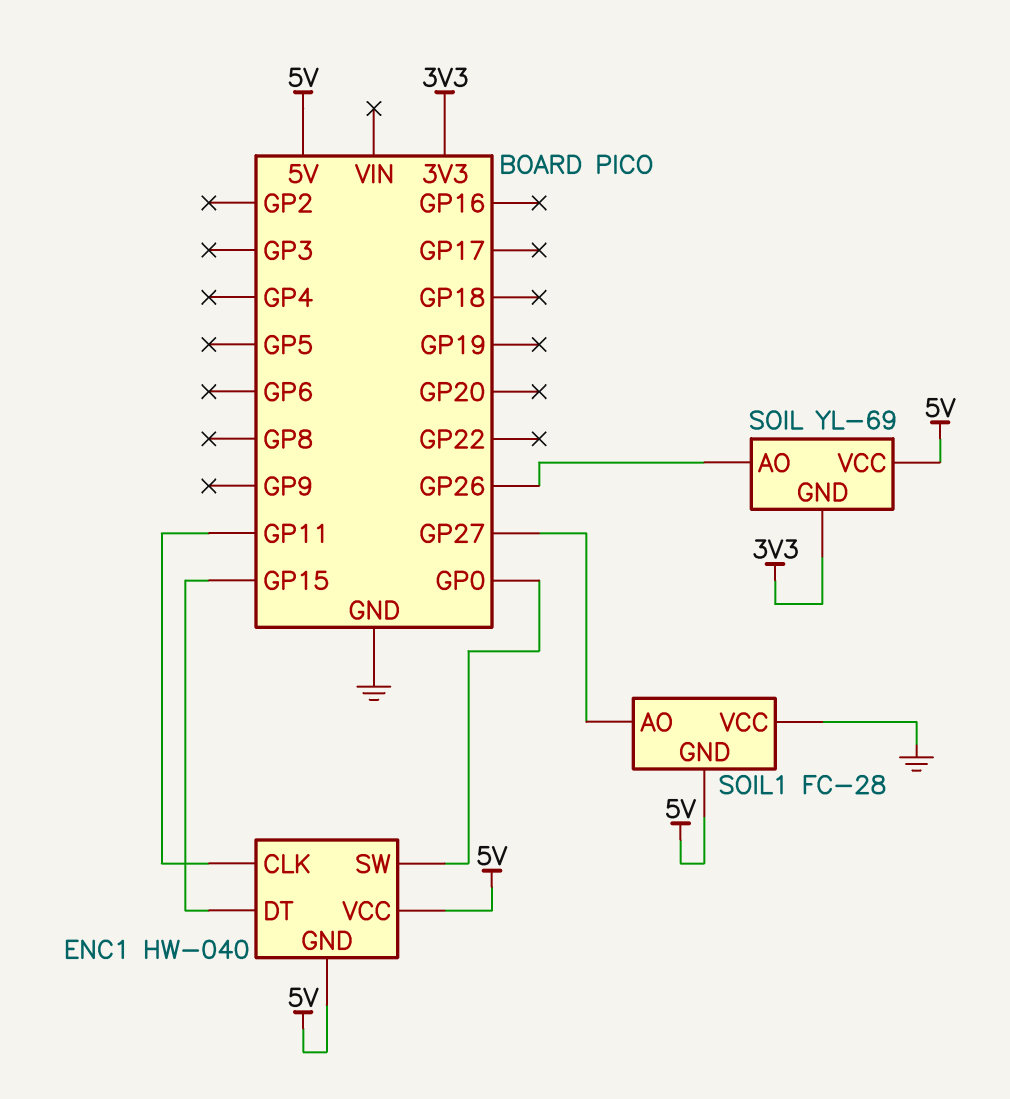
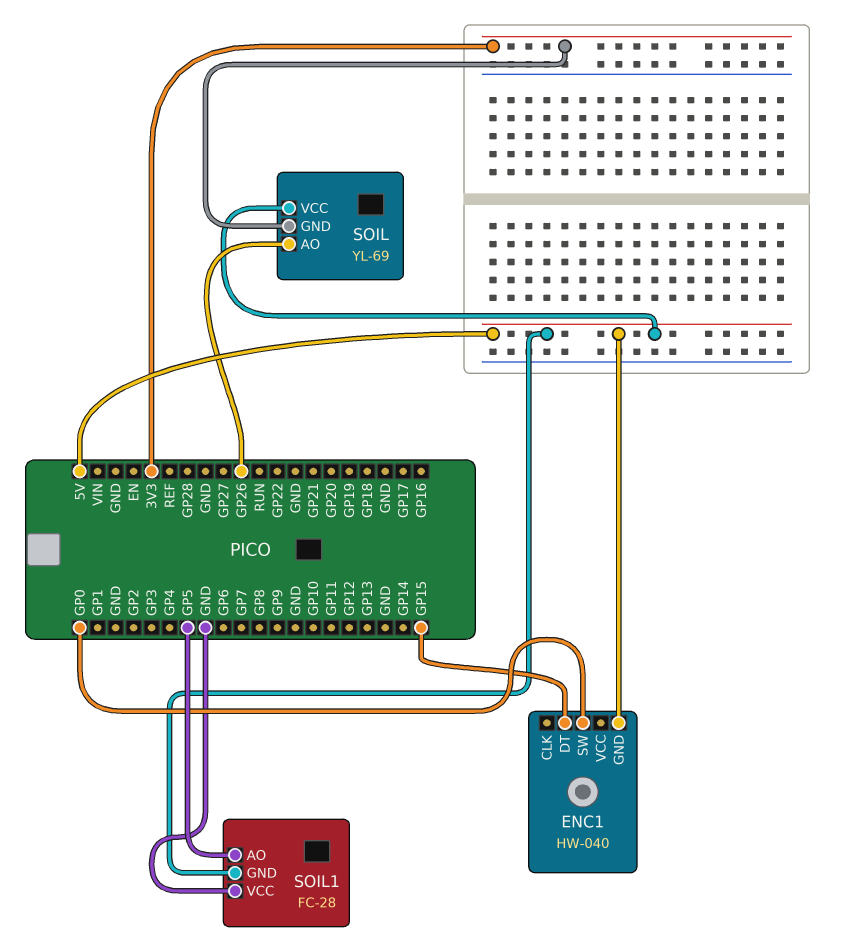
ENC1 pin CLK: GP11 -> none
ENC1 pin VCC: 5V -> none
SOIL1 pin AO: GP27 -> GP5

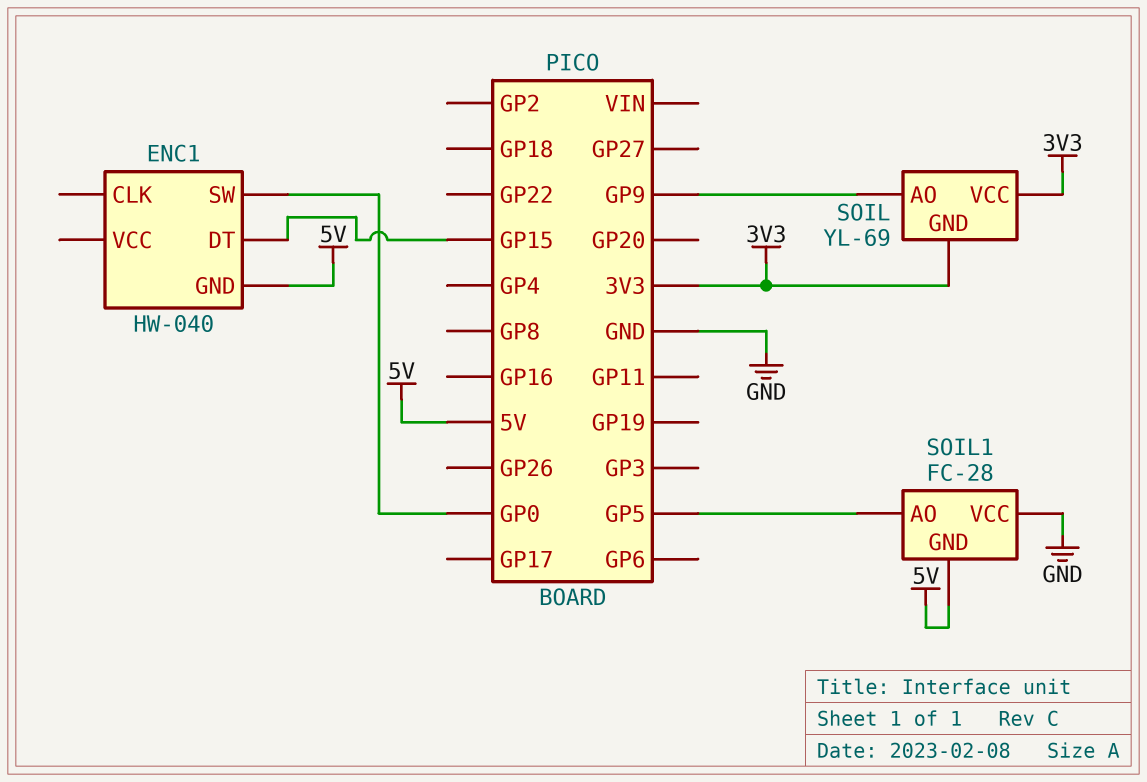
SOIL pin AO: GP26 -> GP9
SOIL pin VCC: 5V -> 3V3

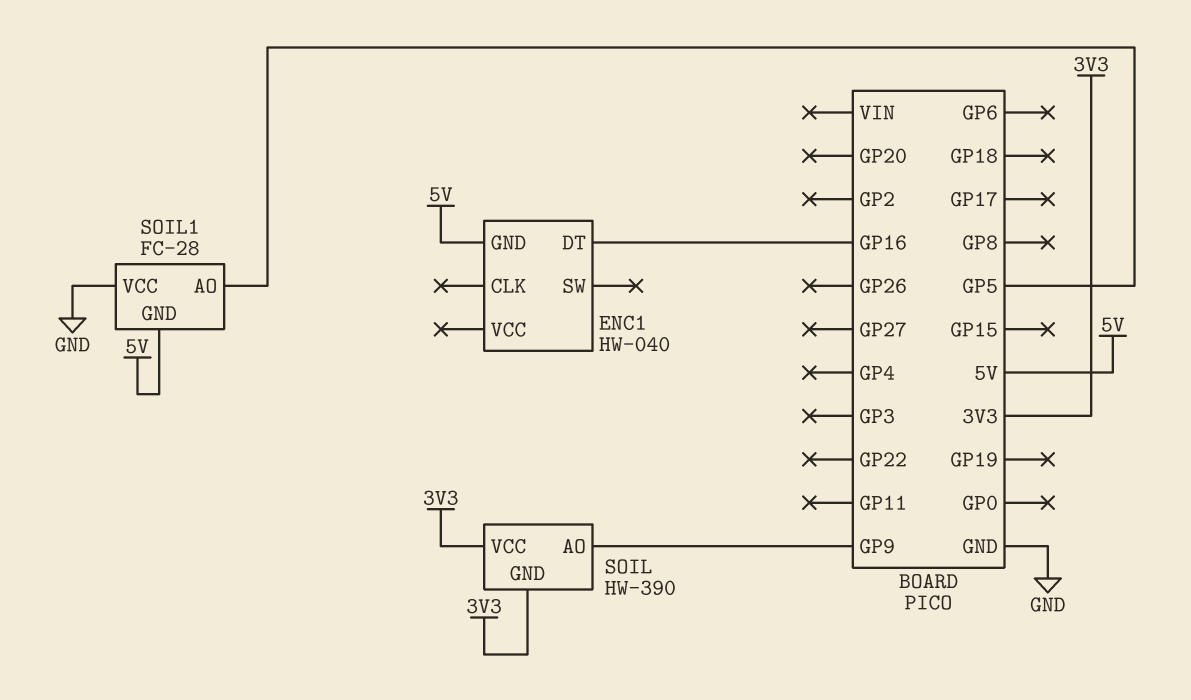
ENC1 pin DT: GP15 -> GP16
ENC1 pin SW: GP0 -> none
SOIL: YL-69 -> HW-390

